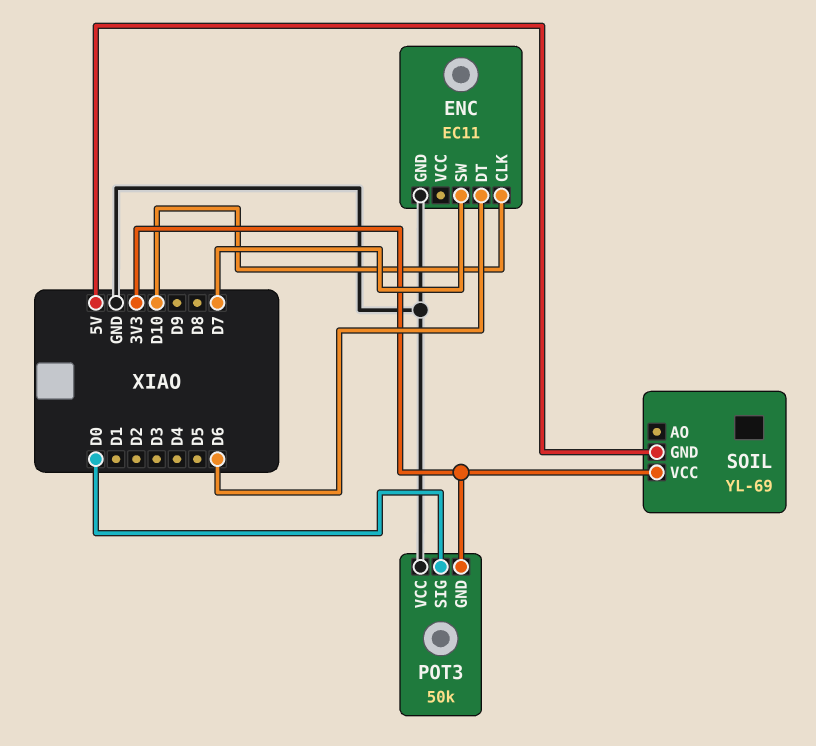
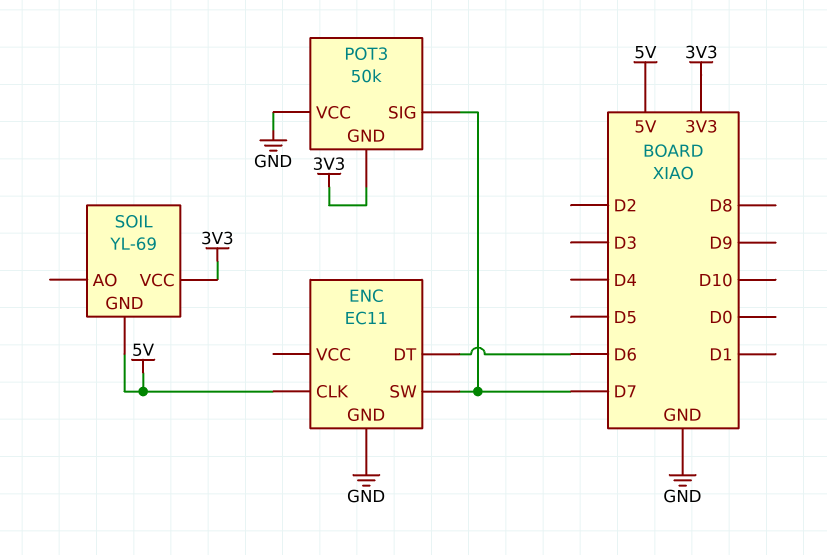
ENC pin CLK: D10 -> 5V
POT3 pin SIG: D0 -> D7

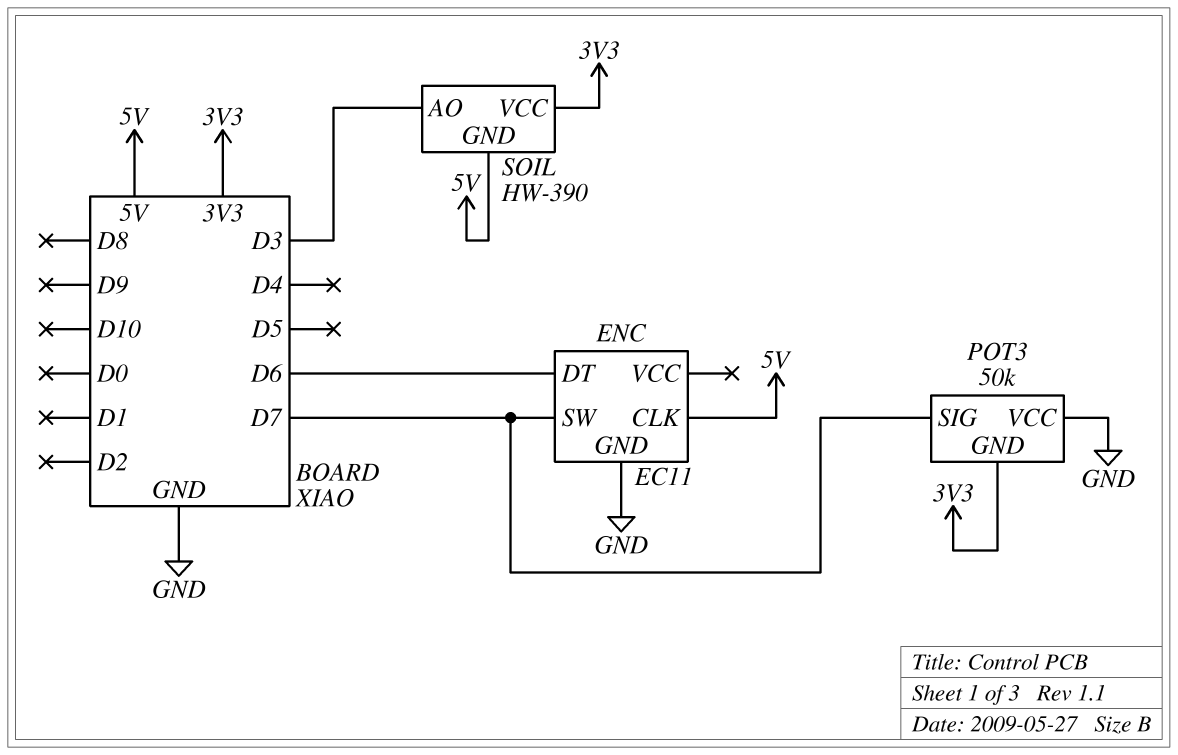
SOIL: YL-69 -> HW-390
SOIL pin AO: none -> D3

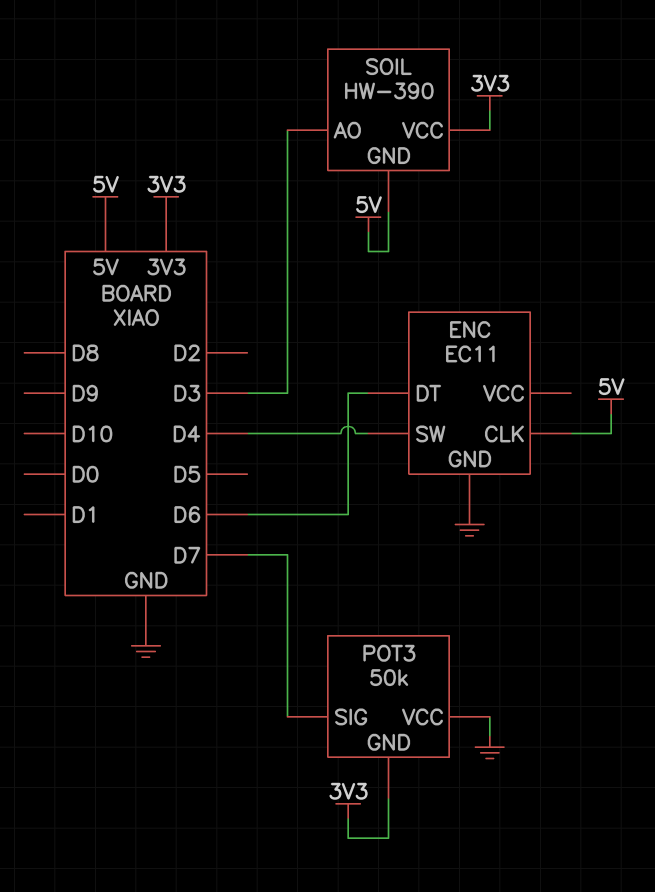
ENC pin SW: D7 -> D4

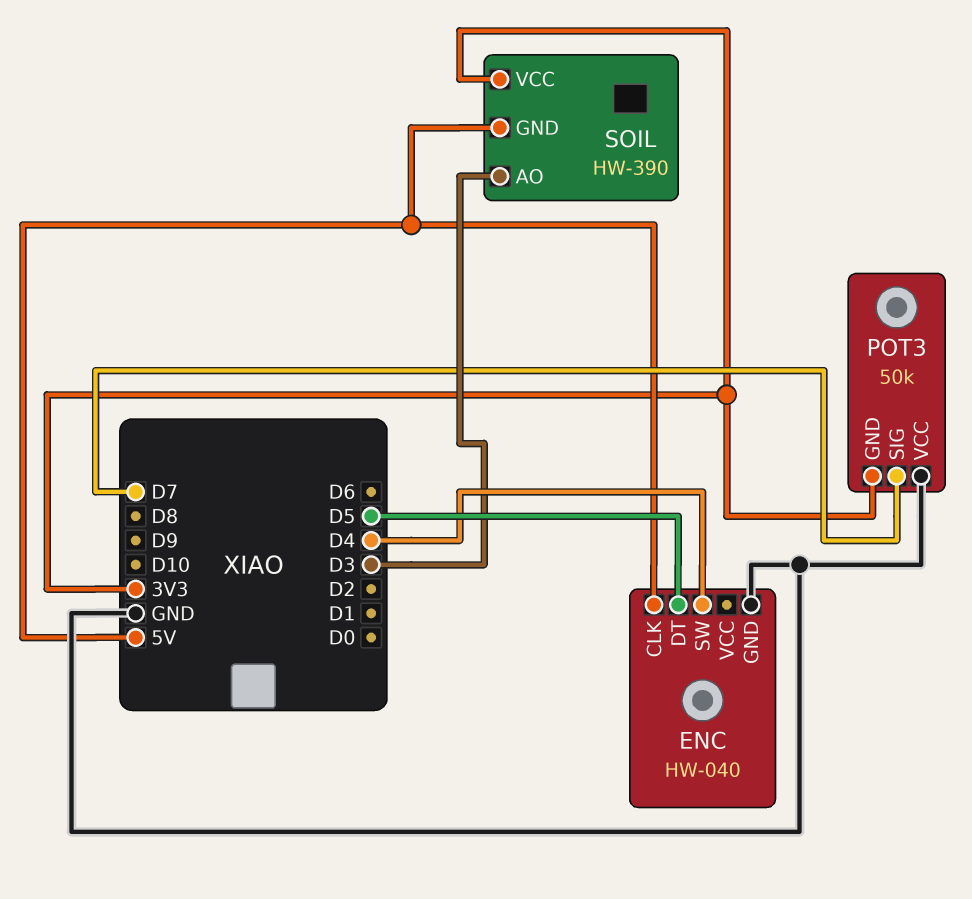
ENC: EC11 -> HW-040
ENC pin DT: D6 -> D5

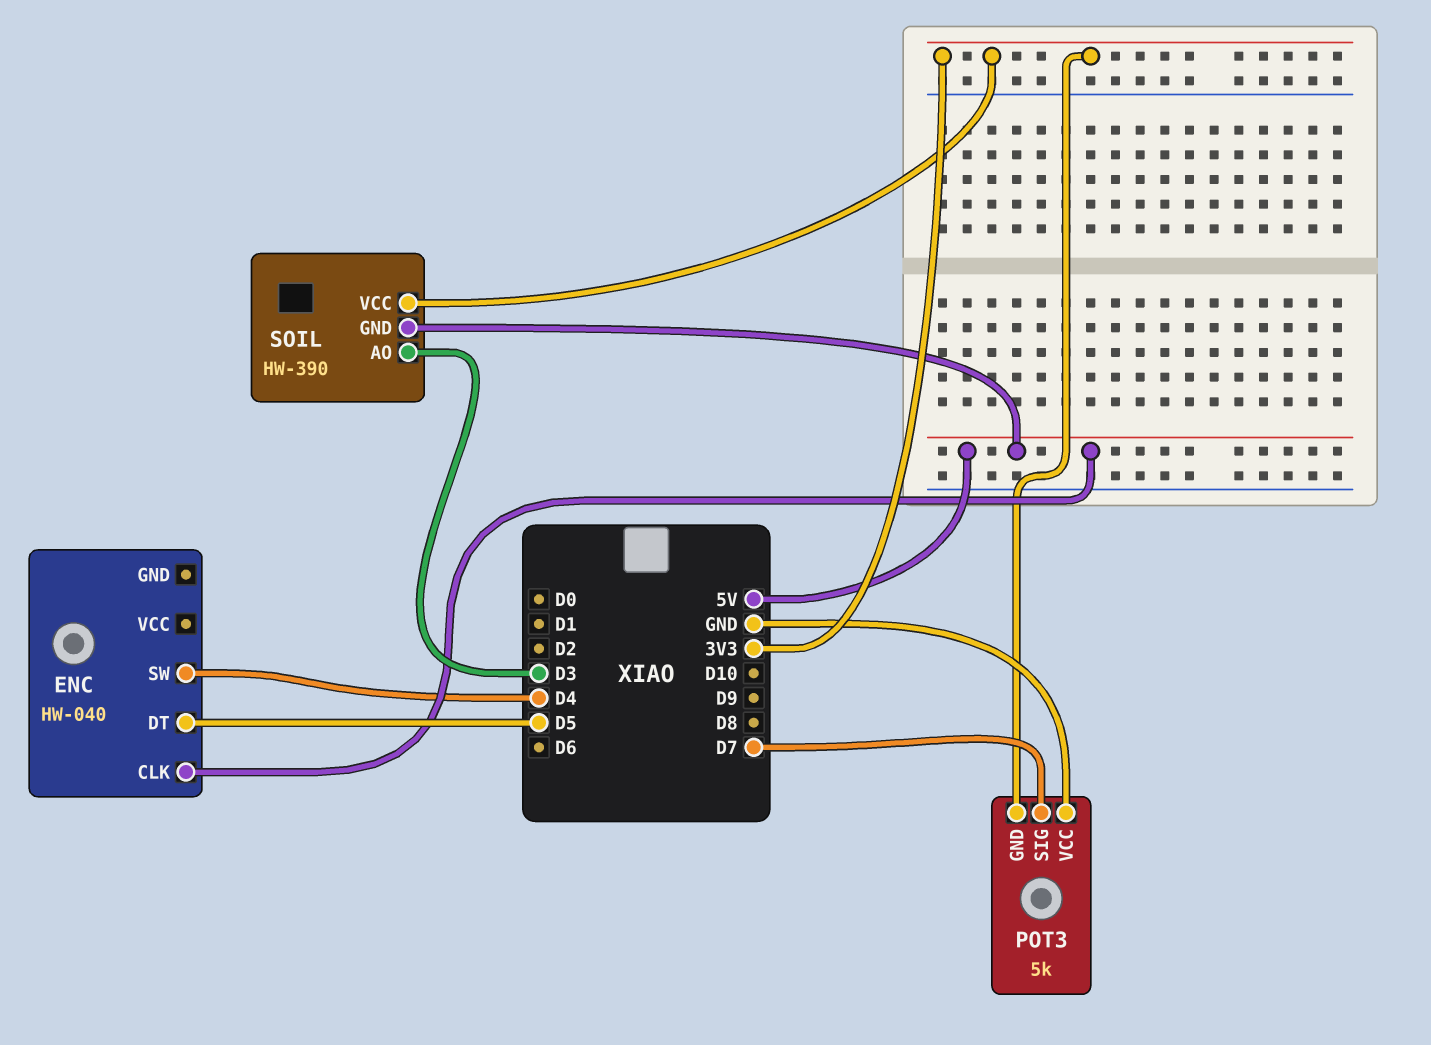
ENC pin GND: GND -> none
POT3: 50k -> 5k

